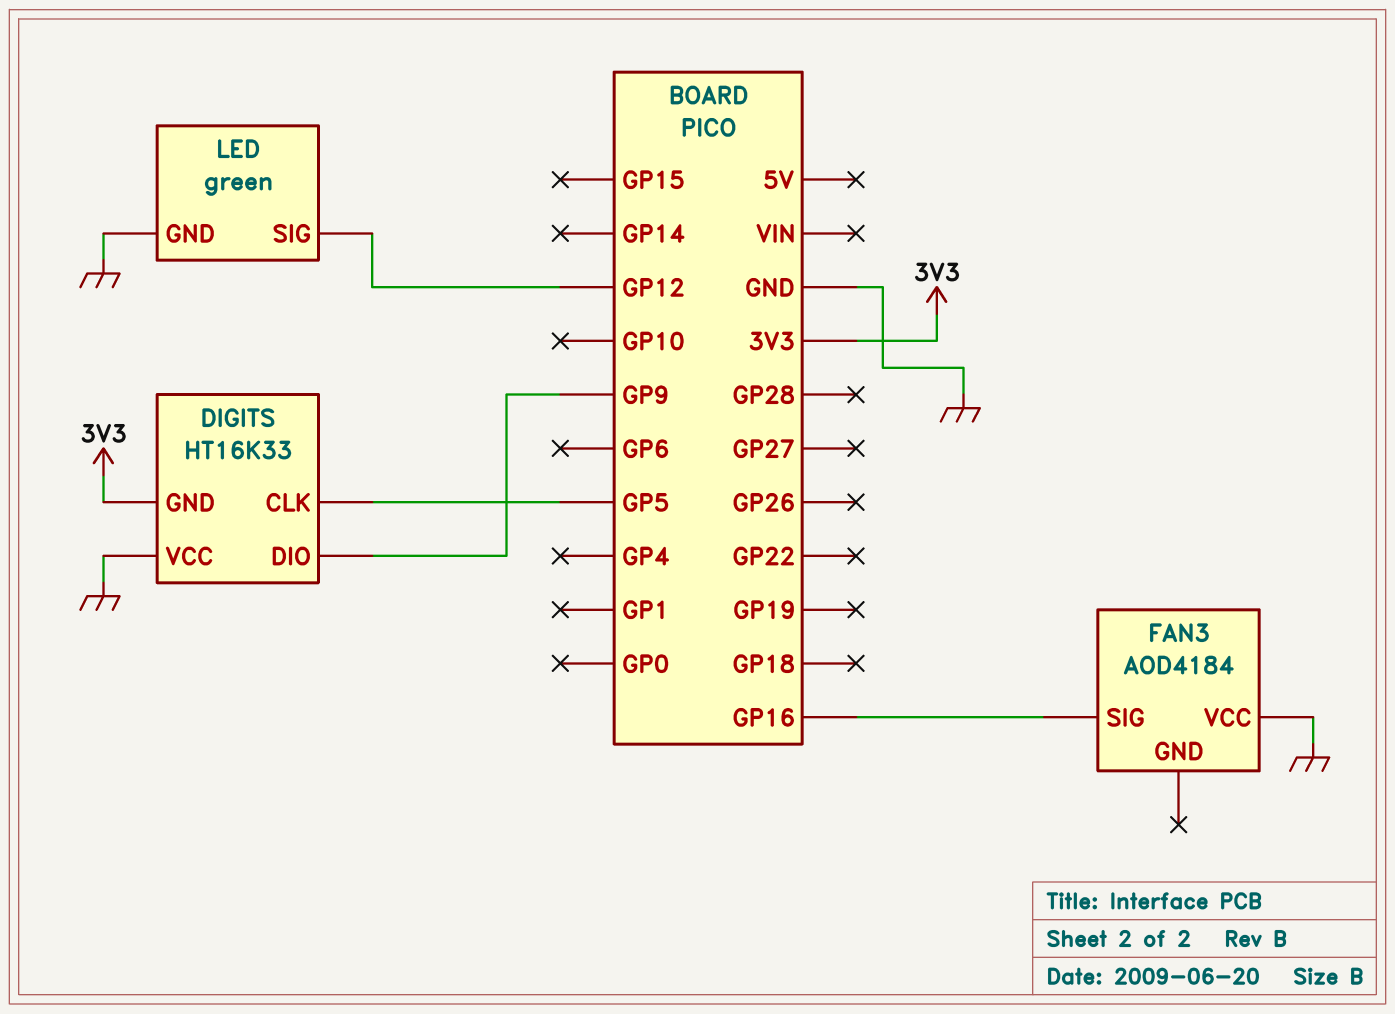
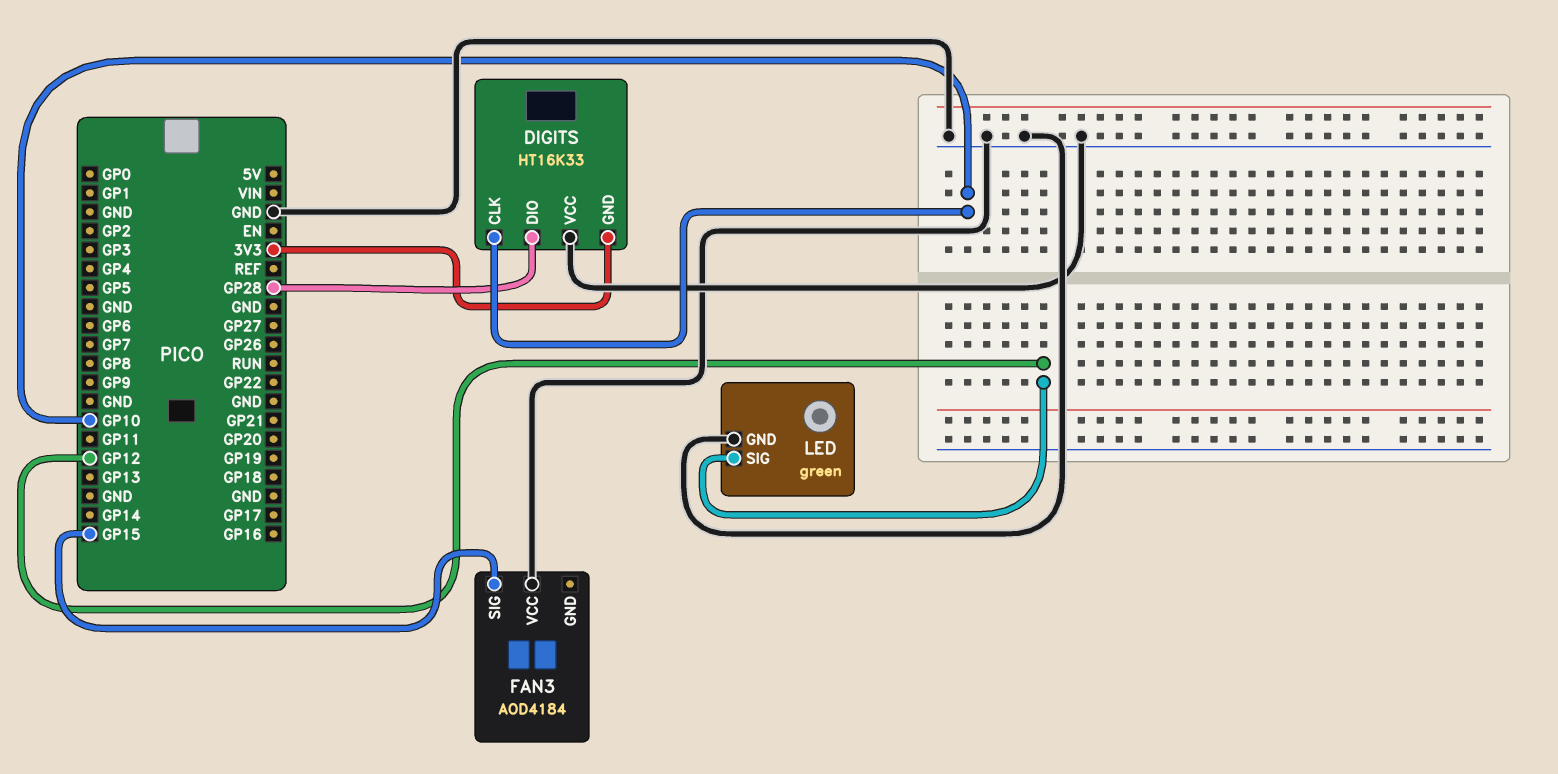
DIGITS pin CLK: GP5 -> GP10
DIGITS pin DIO: GP9 -> GP28
FAN3 pin SIG: GP16 -> GP15

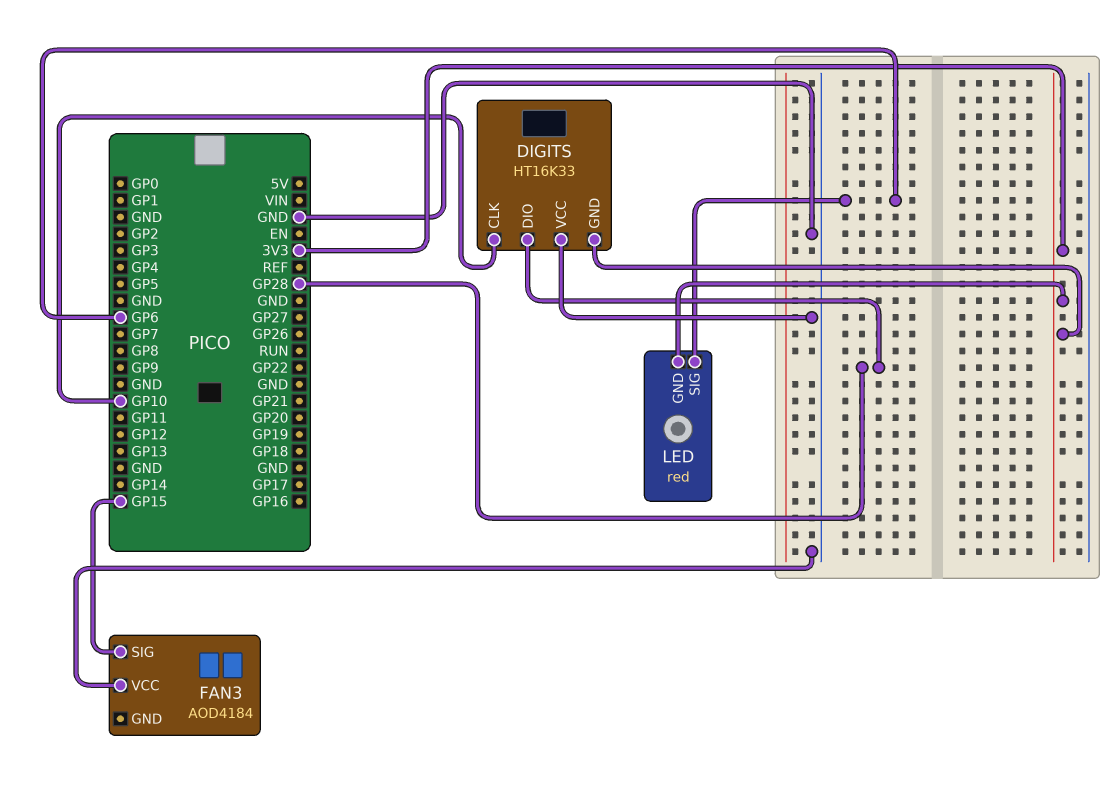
LED: green -> red
LED pin GND: GND -> 3V3
LED pin SIG: GP12 -> GP6

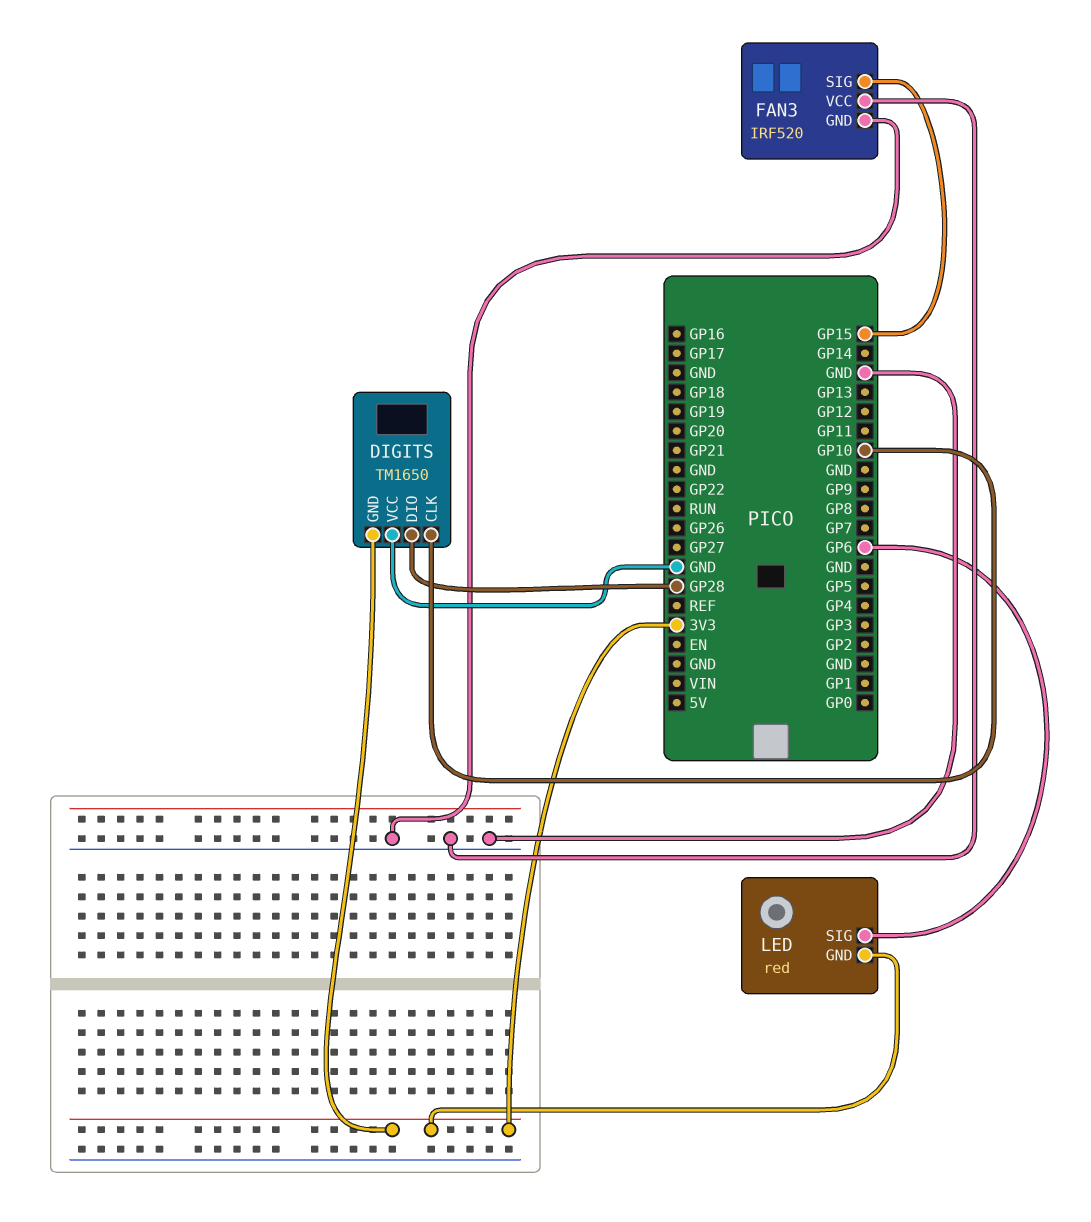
DIGITS: HT16K33 -> TM1650
FAN3: AOD4184 -> IRF520
FAN3 pin GND: none -> GND

